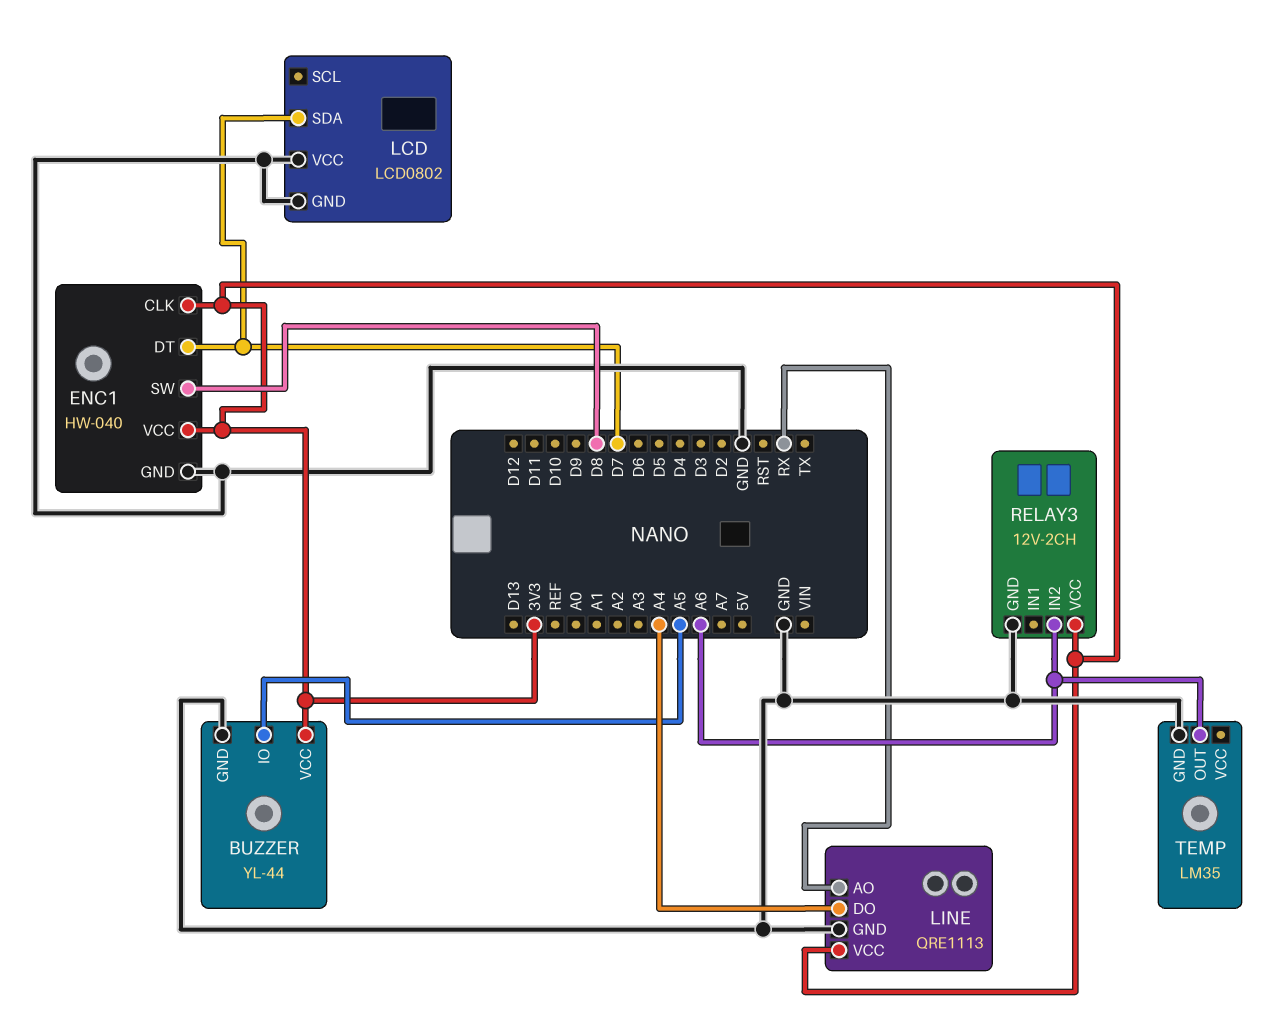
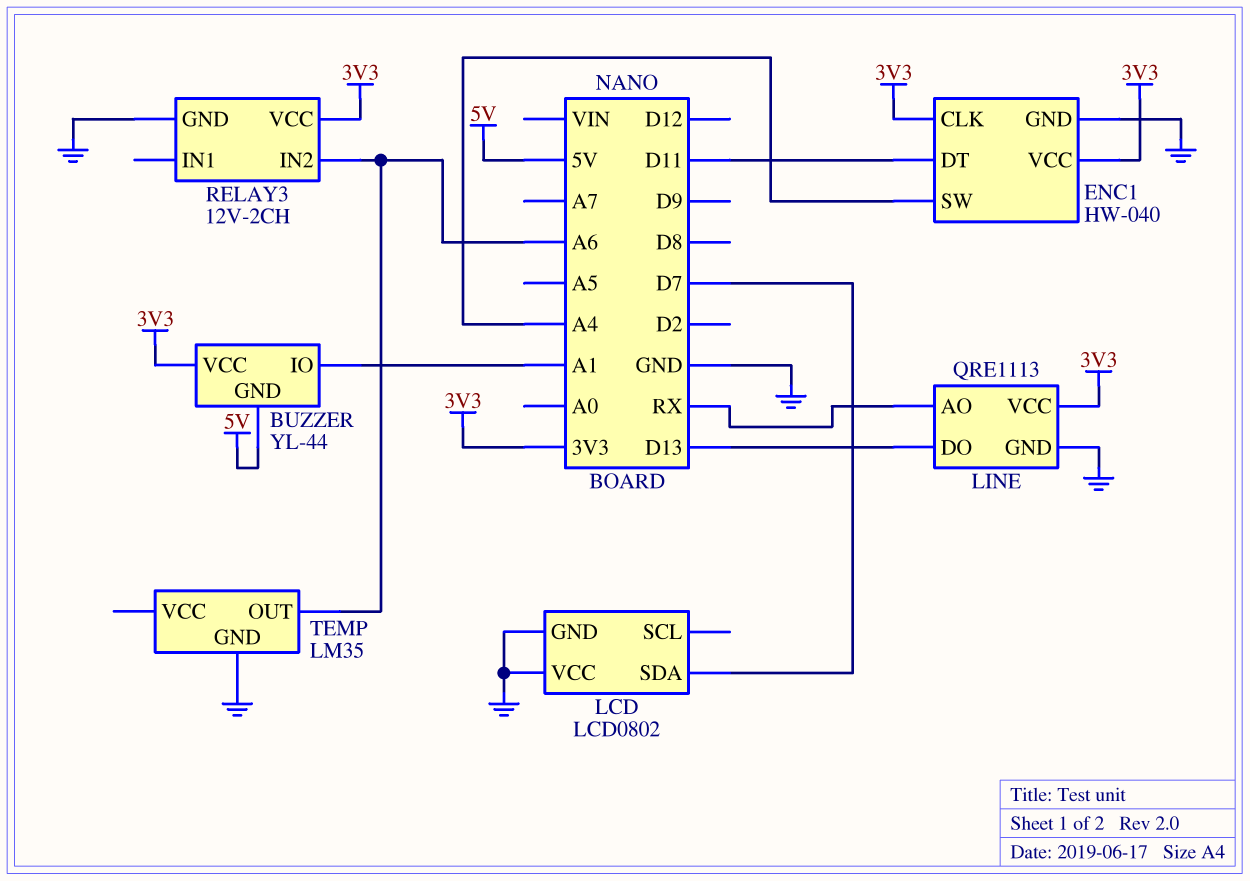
BUZZER pin GND: GND -> 5V
BUZZER pin IO: A5 -> A1
ENC1 pin DT: D7 -> D11
ENC1 pin SW: D8 -> A4
LINE pin DO: A4 -> D13

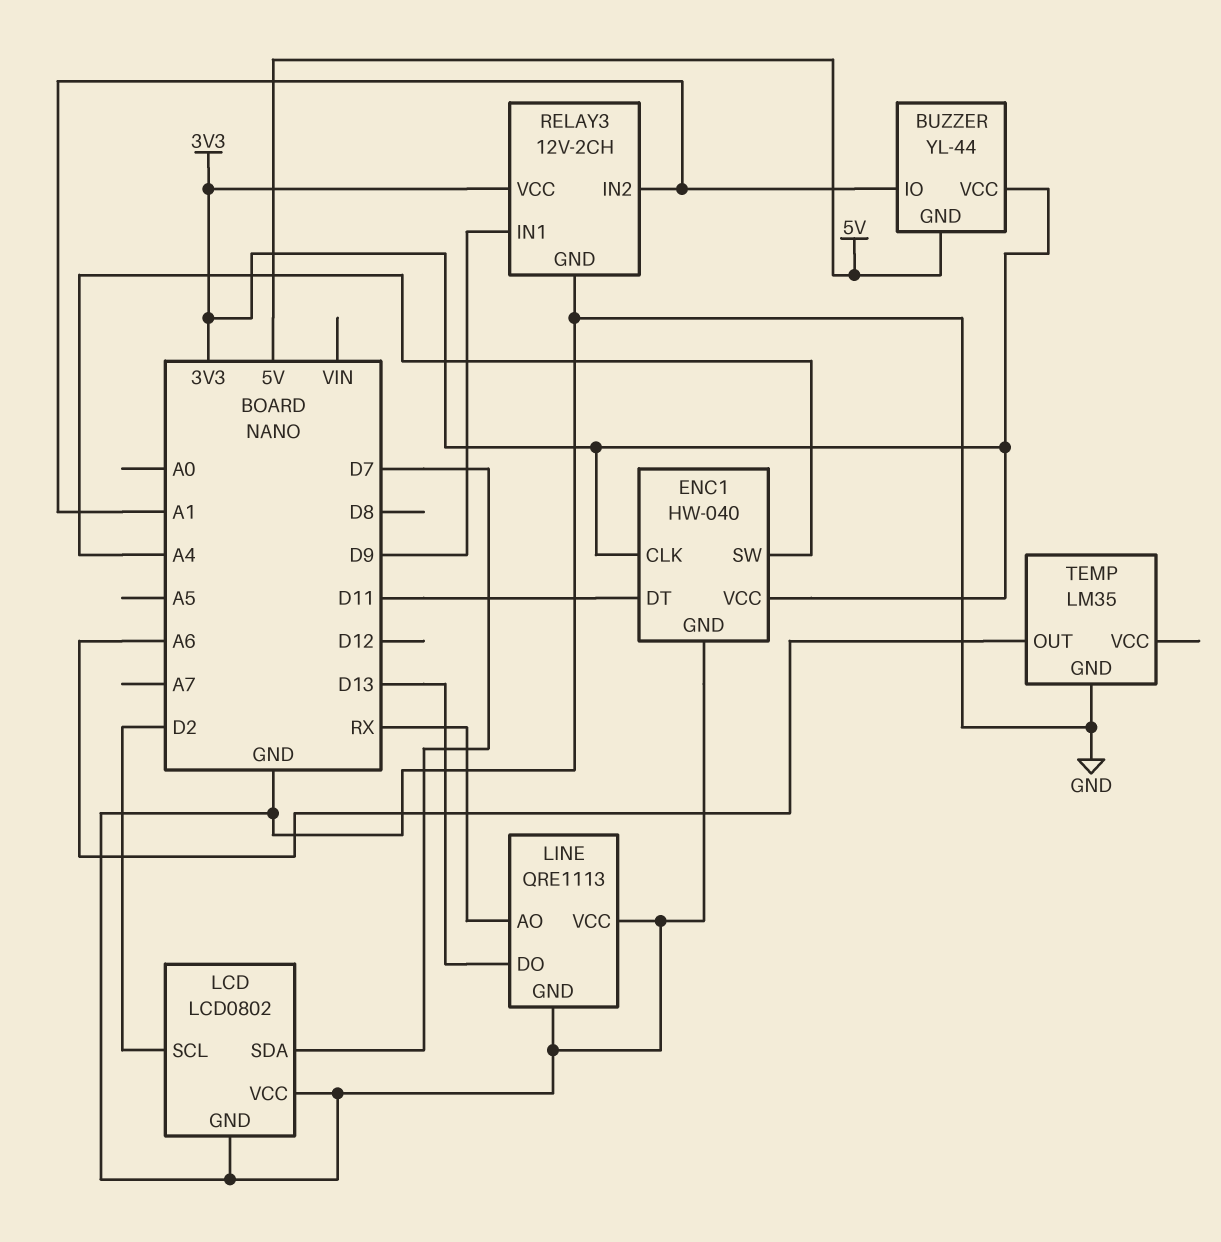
LCD pin SCL: none -> D2
LINE pin VCC: 3V3 -> GND
RELAY3 pin IN1: none -> D9
RELAY3 pin IN2: A6 -> A1

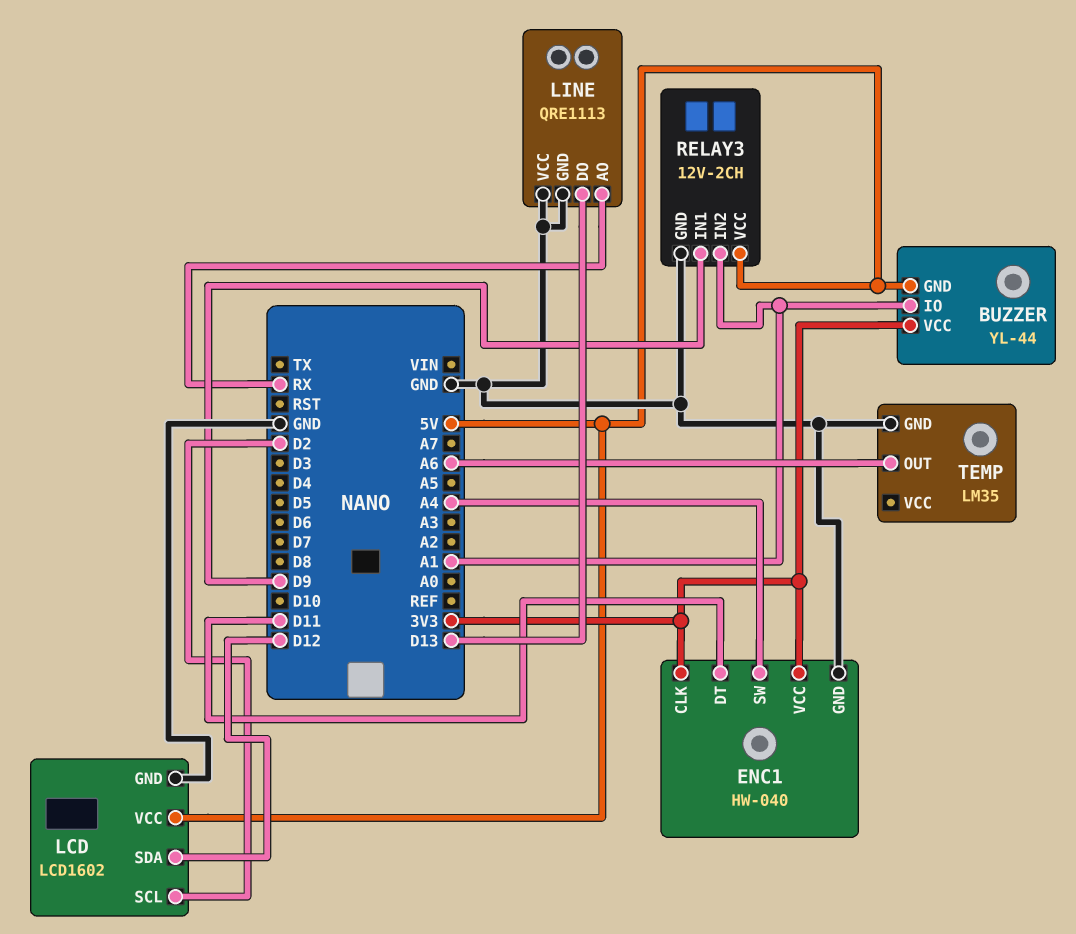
LCD: LCD0802 -> LCD1602
LCD pin SDA: D7 -> D12
LCD pin VCC: GND -> 5V
RELAY3 pin VCC: 3V3 -> 5V

